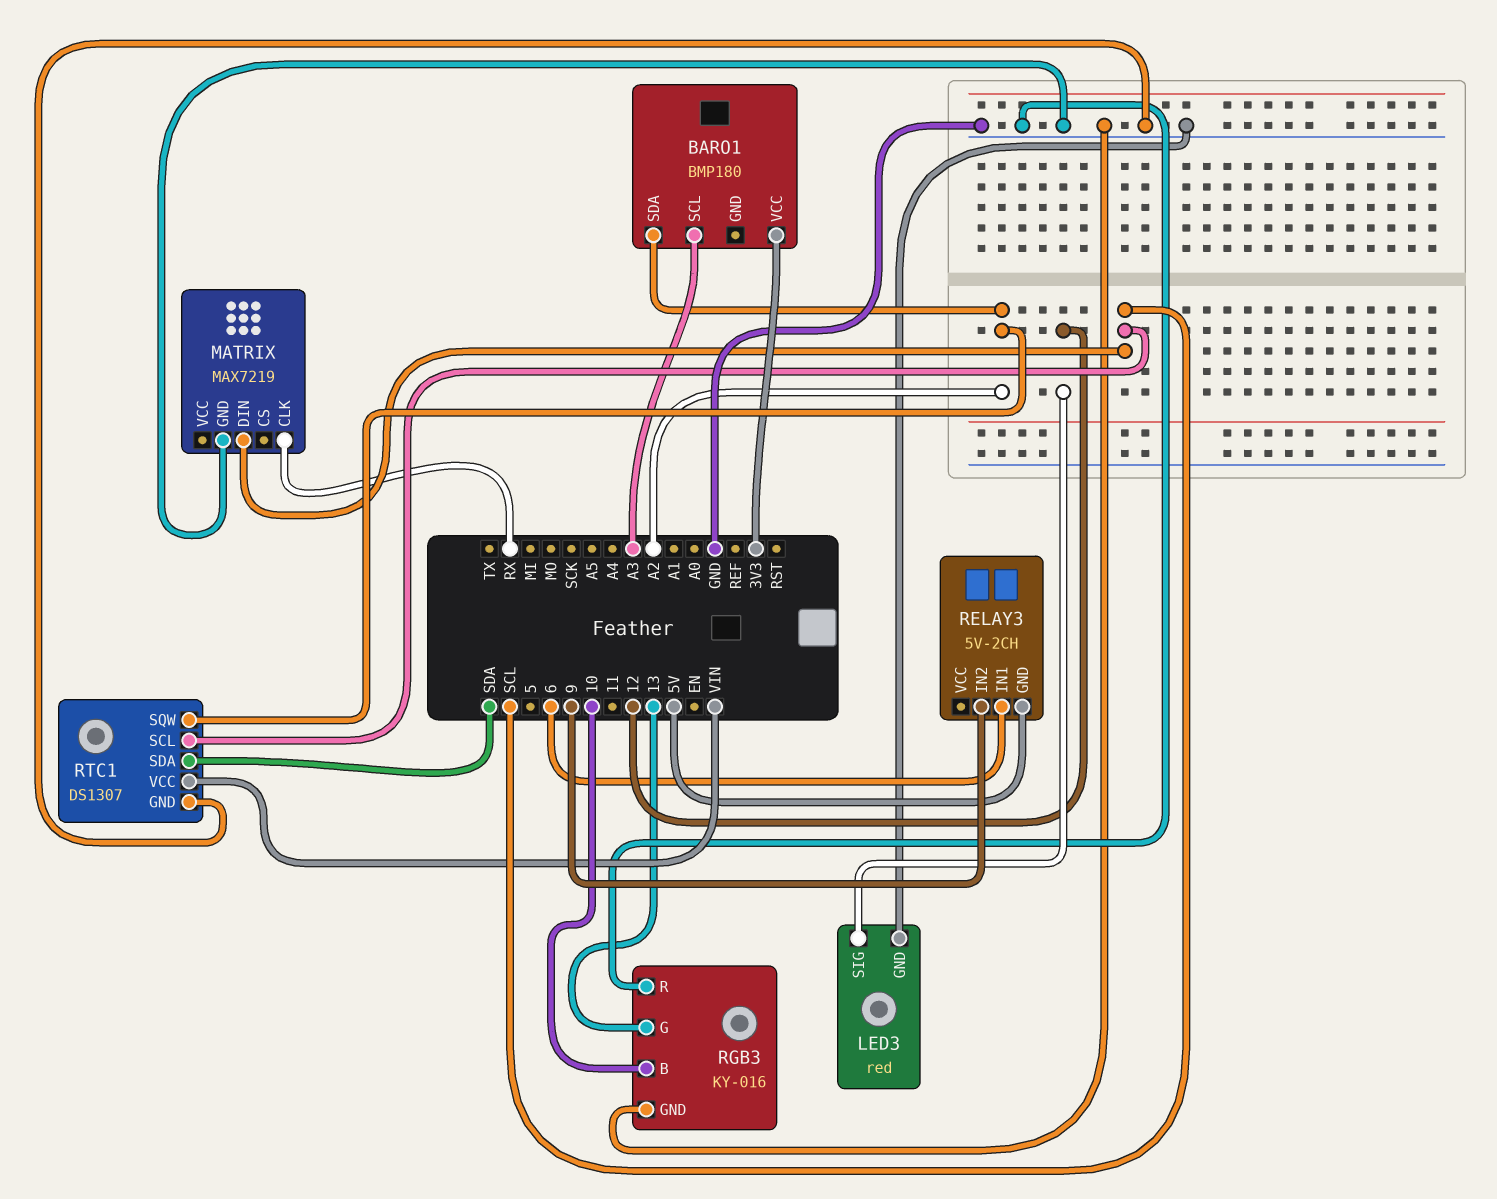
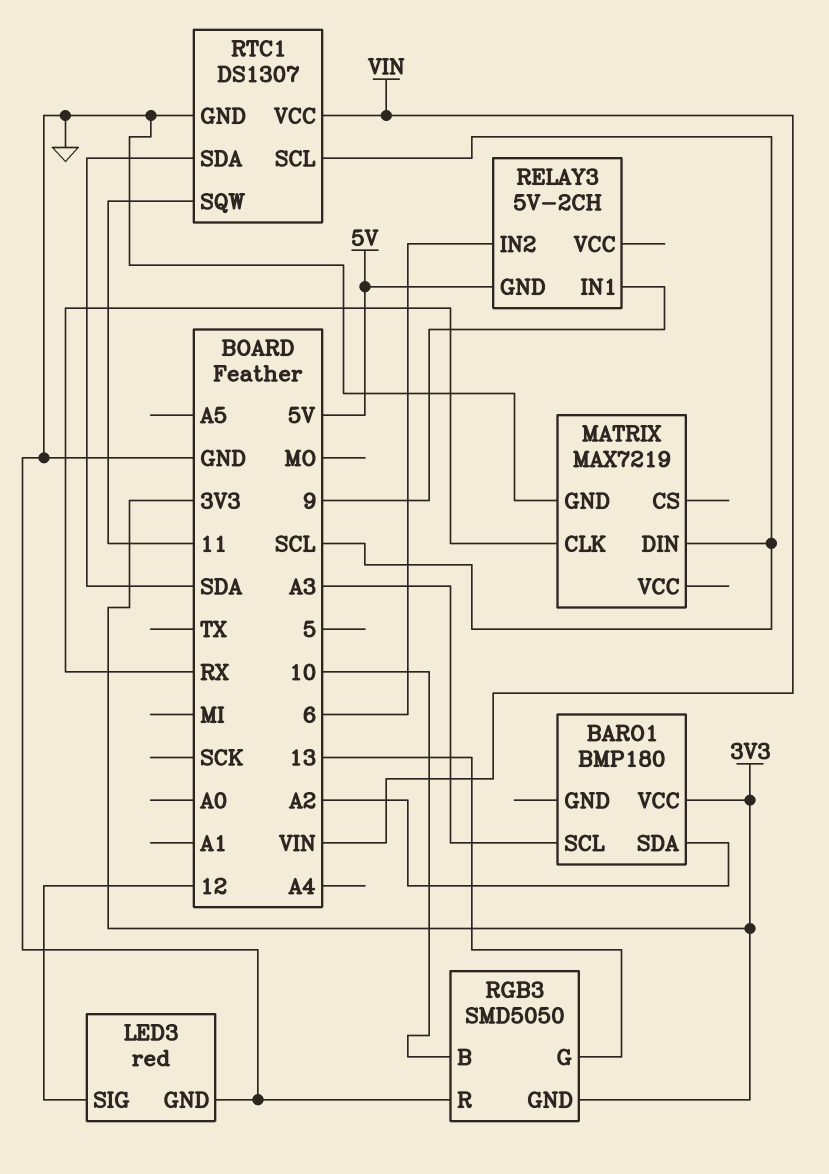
RELAY3 pin IN1: 6 -> 9
RELAY3 pin IN2: 9 -> 6
RGB3: KY-016 -> SMD5050
RGB3 pin GND: GND -> 3V3
RTC1 pin SQW: A2 -> 11

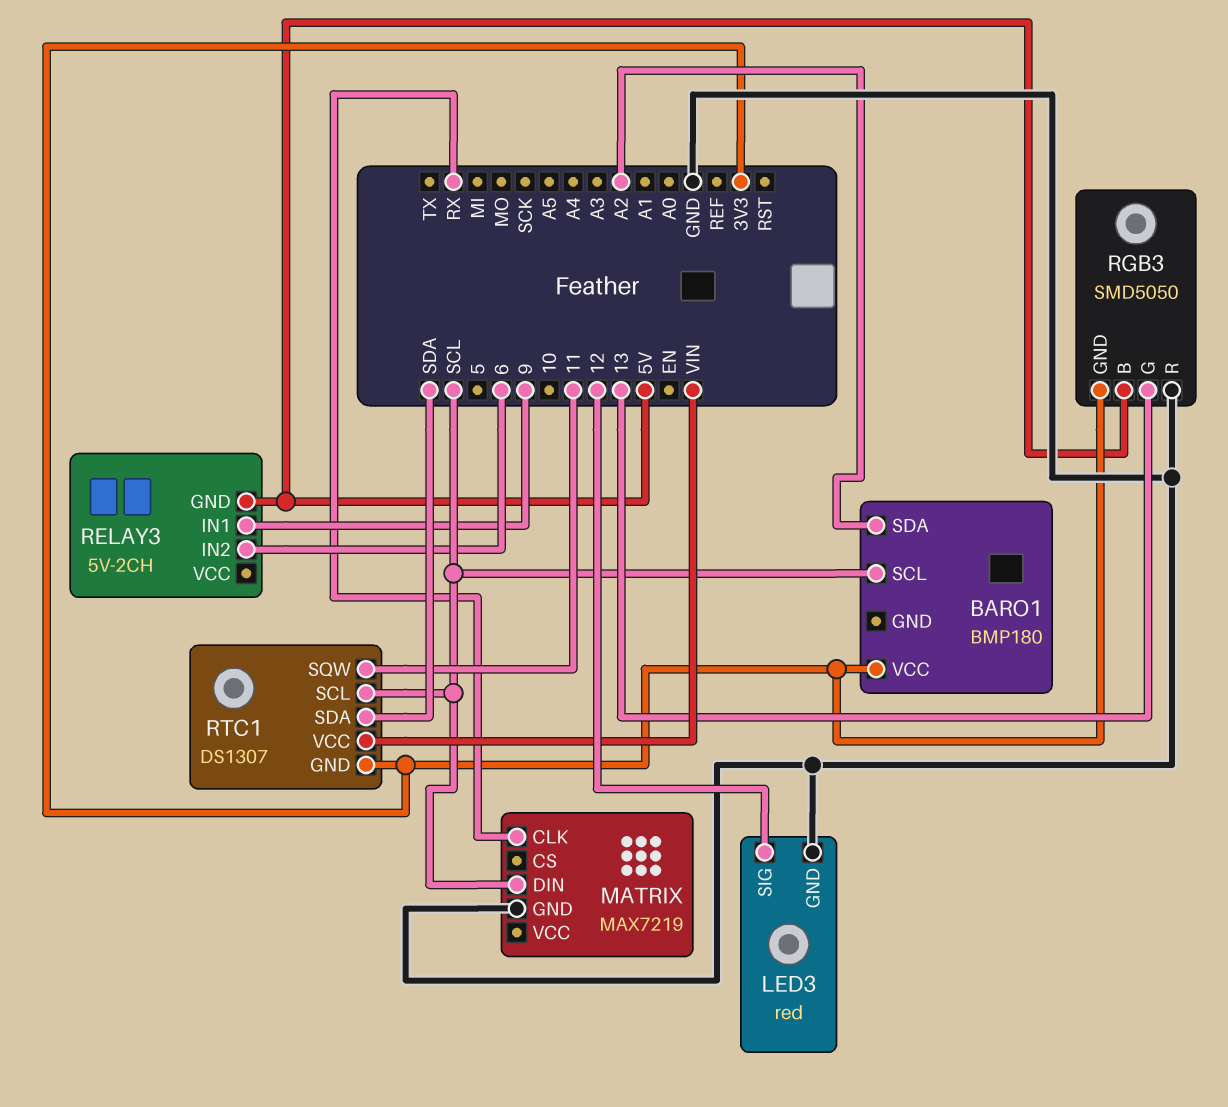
BARO1 pin SCL: A3 -> SCL
RGB3 pin B: 10 -> 5V
RTC1 pin GND: GND -> 3V3

